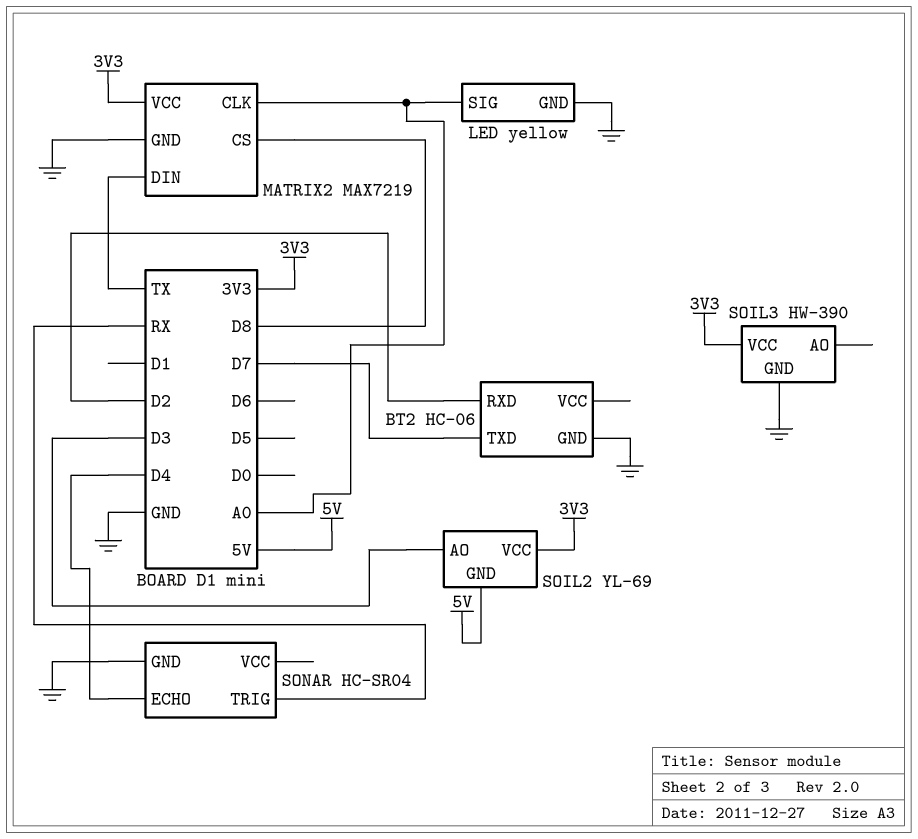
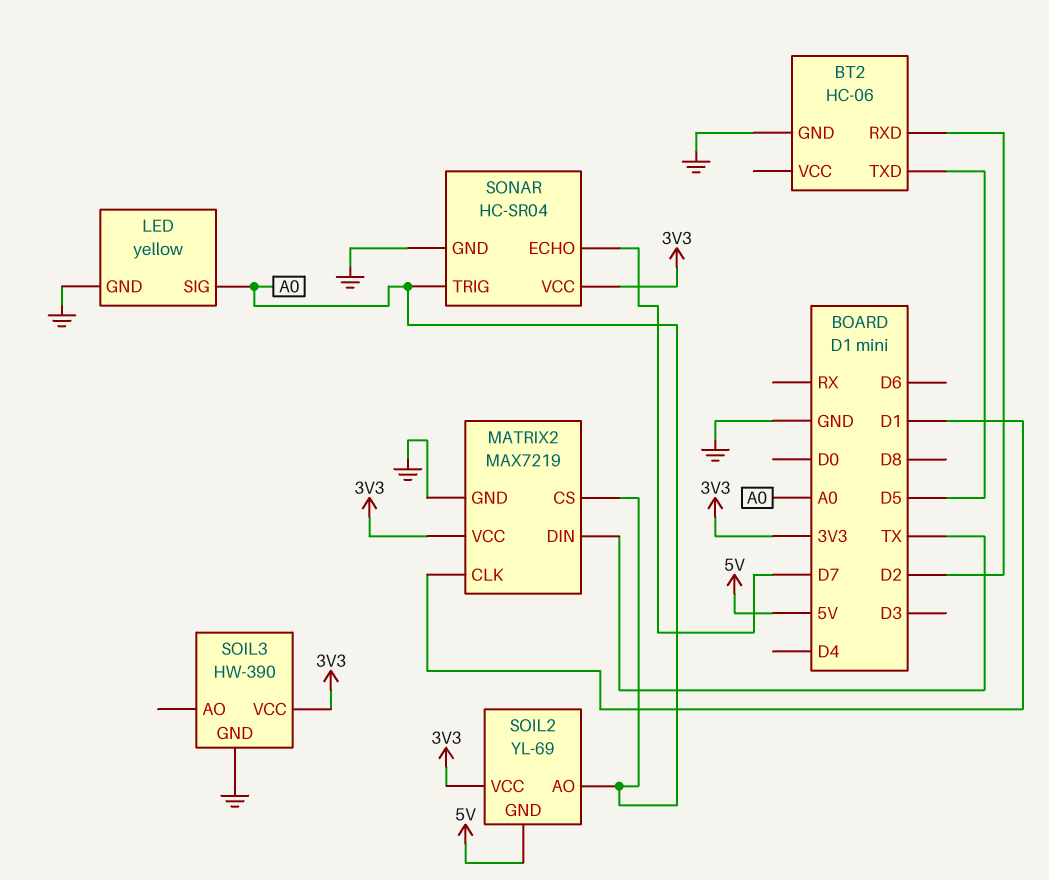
BT2 pin TXD: D7 -> D5
MATRIX2 pin CLK: A0 -> D1
MATRIX2 pin CS: D8 -> A0
SOIL2 pin AO: D3 -> A0
SONAR pin ECHO: D4 -> D7
SONAR pin TRIG: RX -> A0
SONAR pin VCC: none -> 3V3

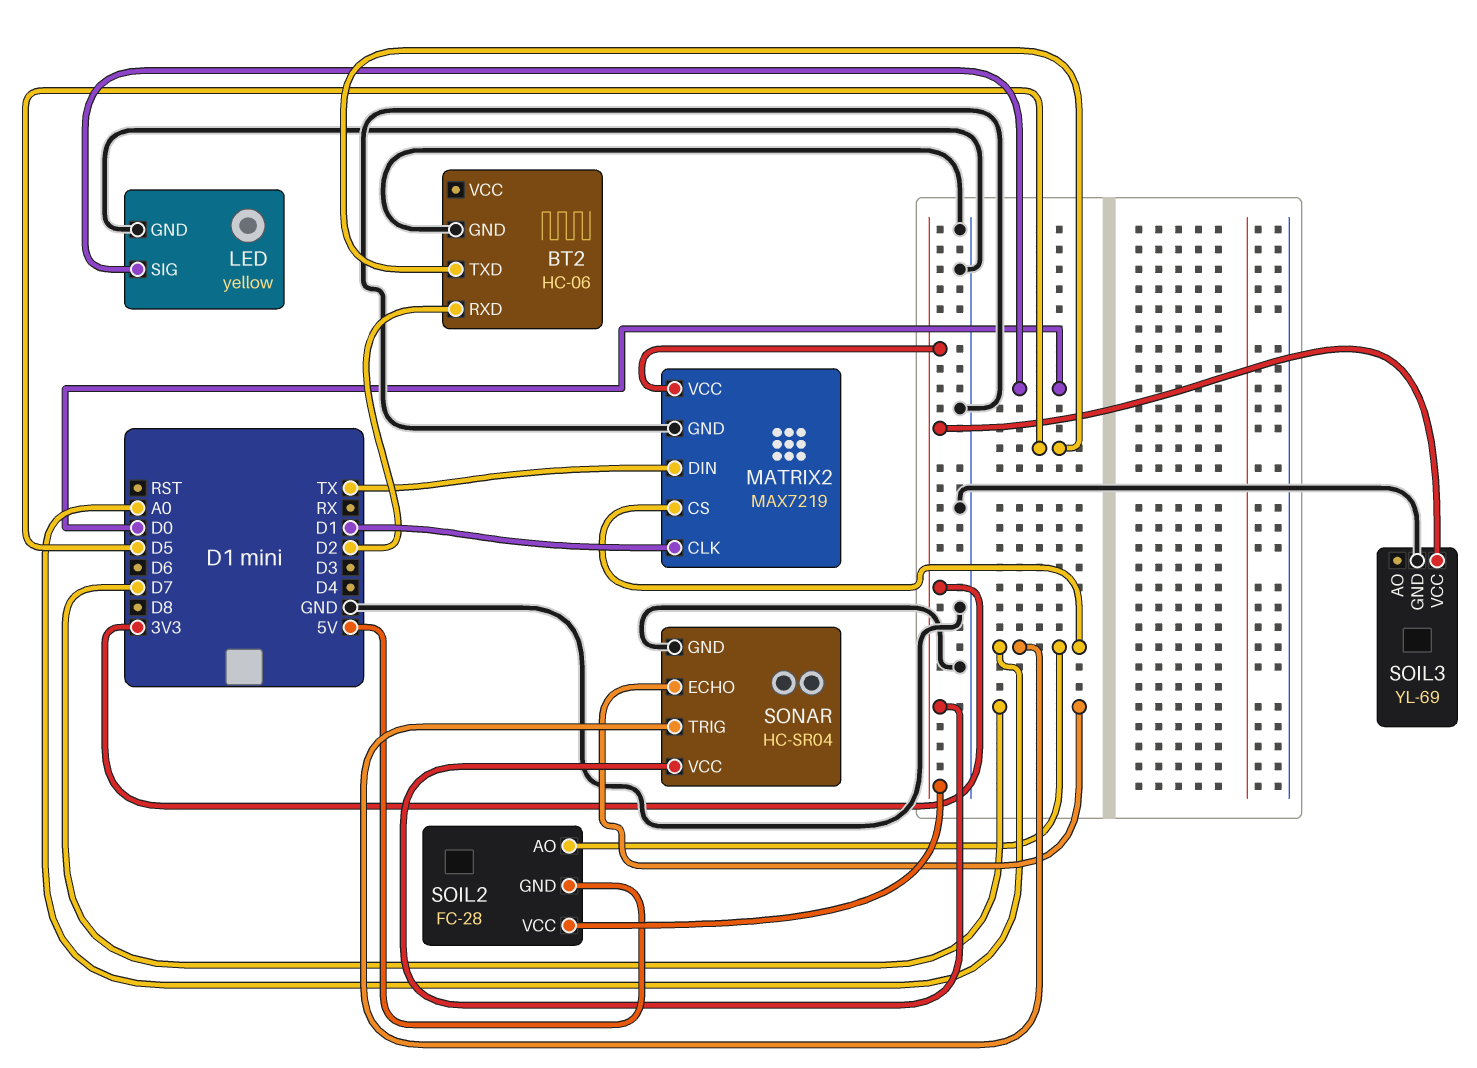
LED pin SIG: A0 -> D0
SOIL2: YL-69 -> FC-28
SOIL3: HW-390 -> YL-69

